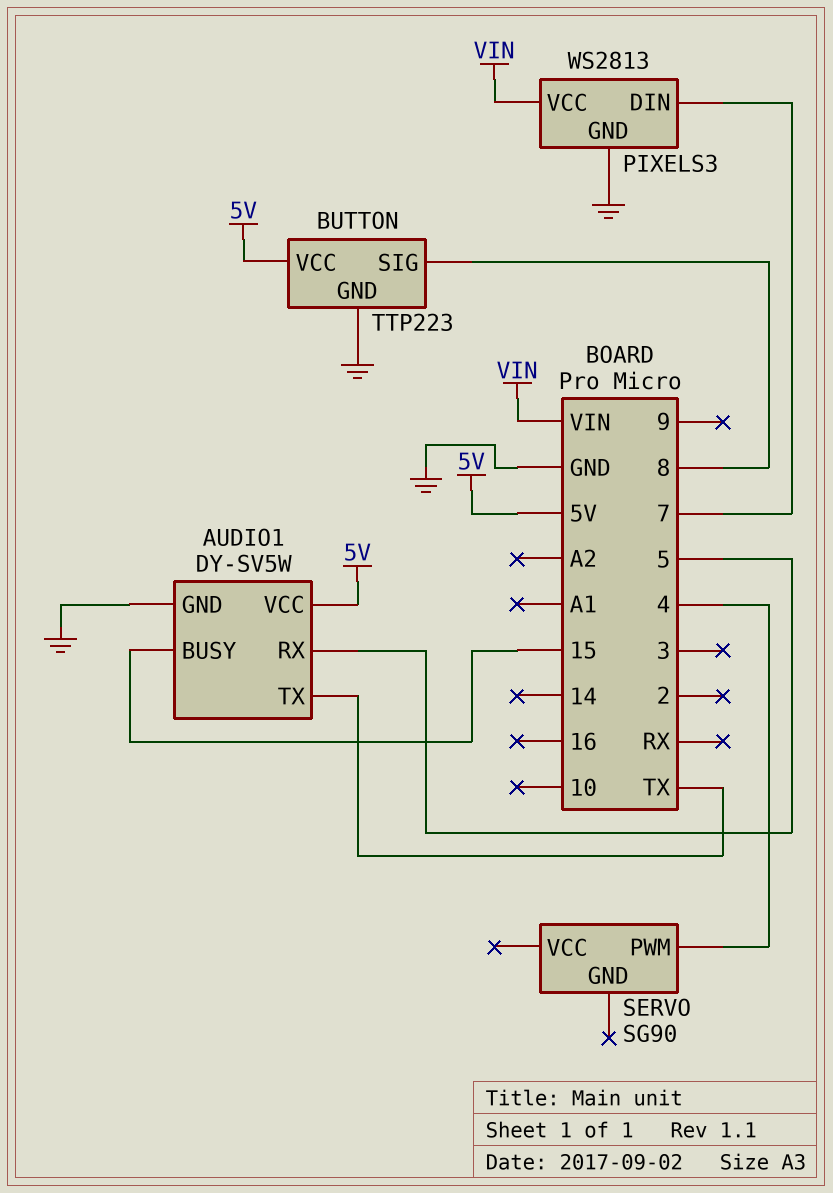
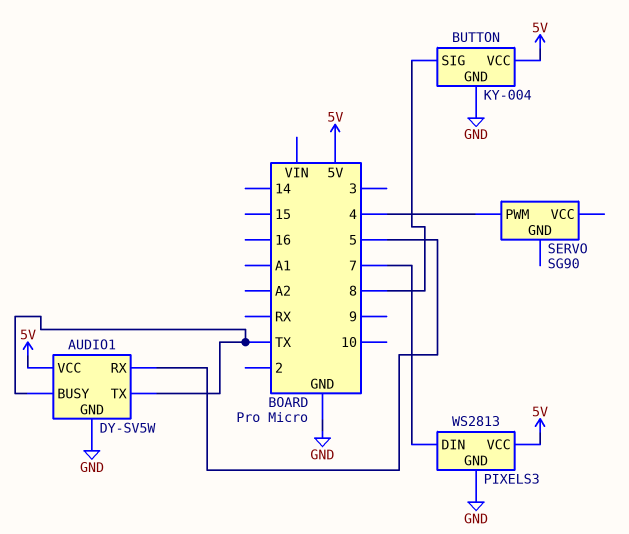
AUDIO1 pin BUSY: 15 -> TX
BUTTON: TTP223 -> KY-004
PIXELS3 pin VCC: VIN -> 5V

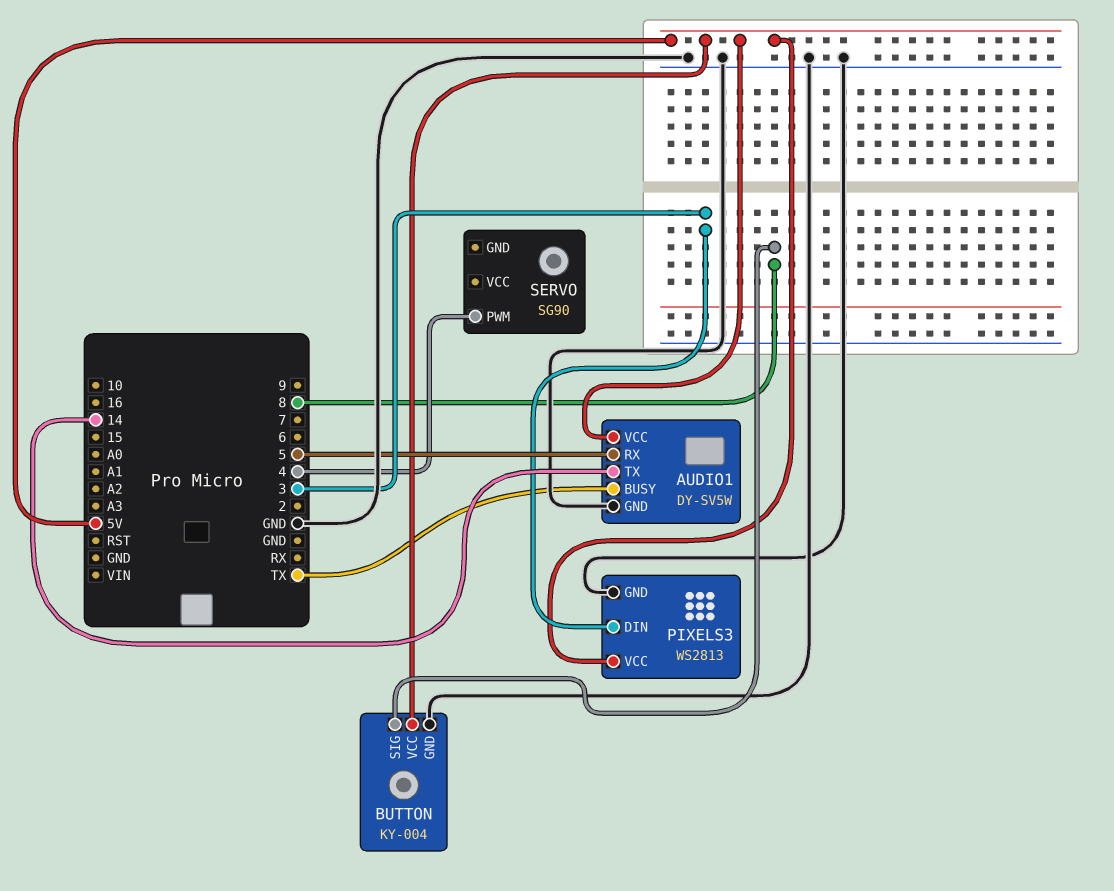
AUDIO1 pin TX: TX -> 14
PIXELS3 pin DIN: 7 -> 3

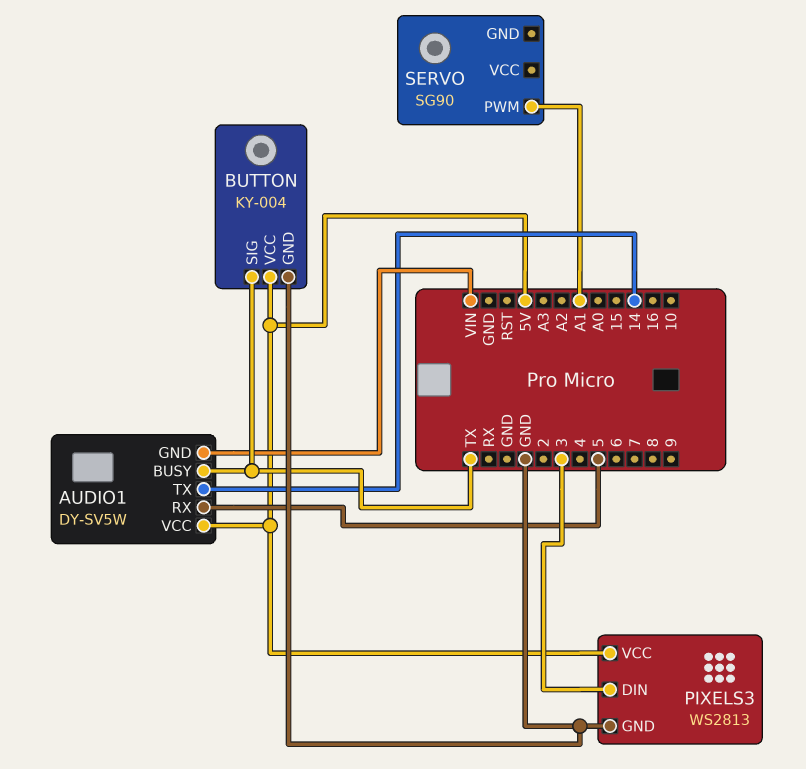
AUDIO1 pin GND: GND -> VIN
BUTTON pin SIG: 8 -> TX
SERVO pin PWM: 4 -> A1

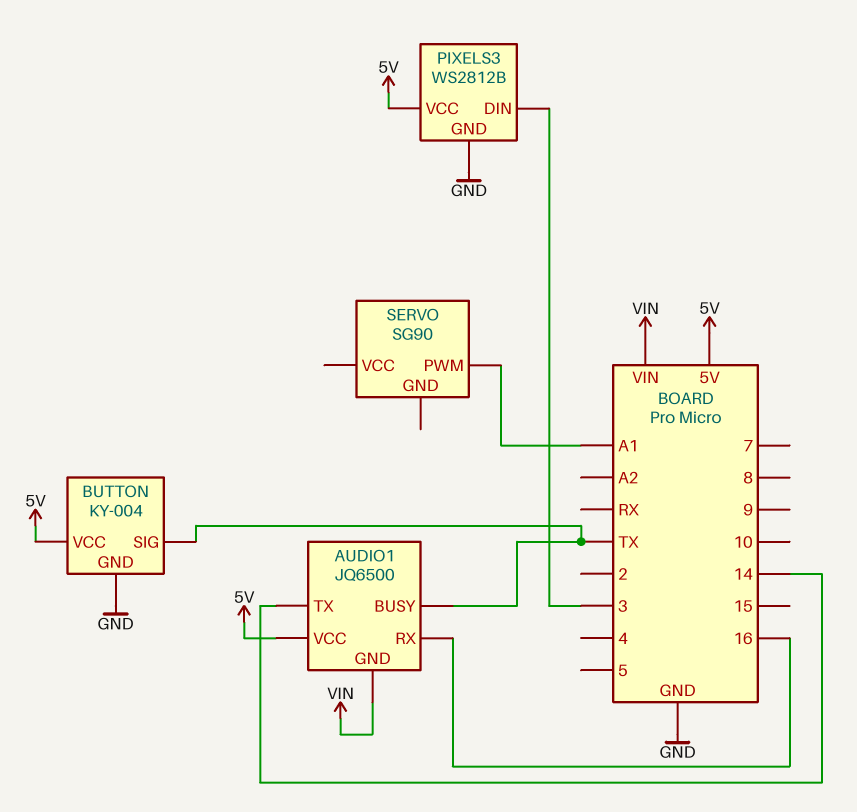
AUDIO1: DY-SV5W -> JQ6500
AUDIO1 pin RX: 5 -> 16
PIXELS3: WS2813 -> WS2812B

